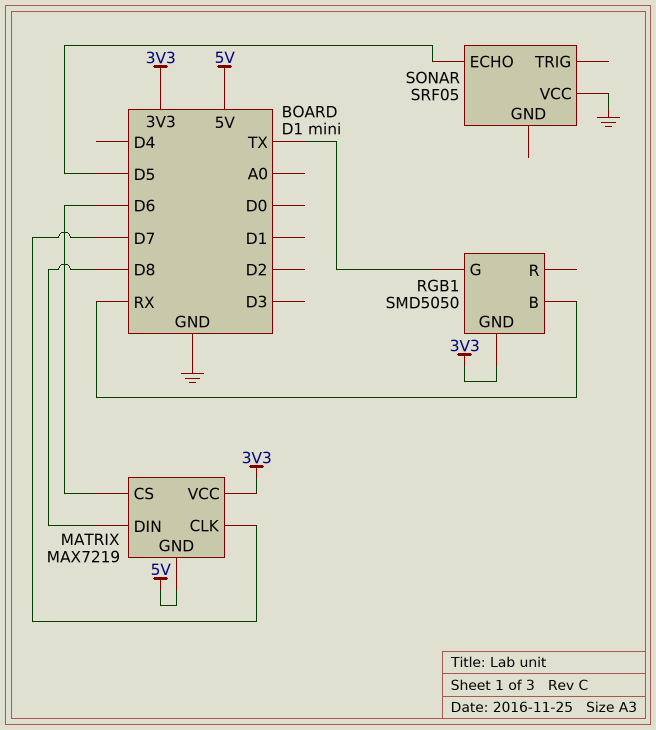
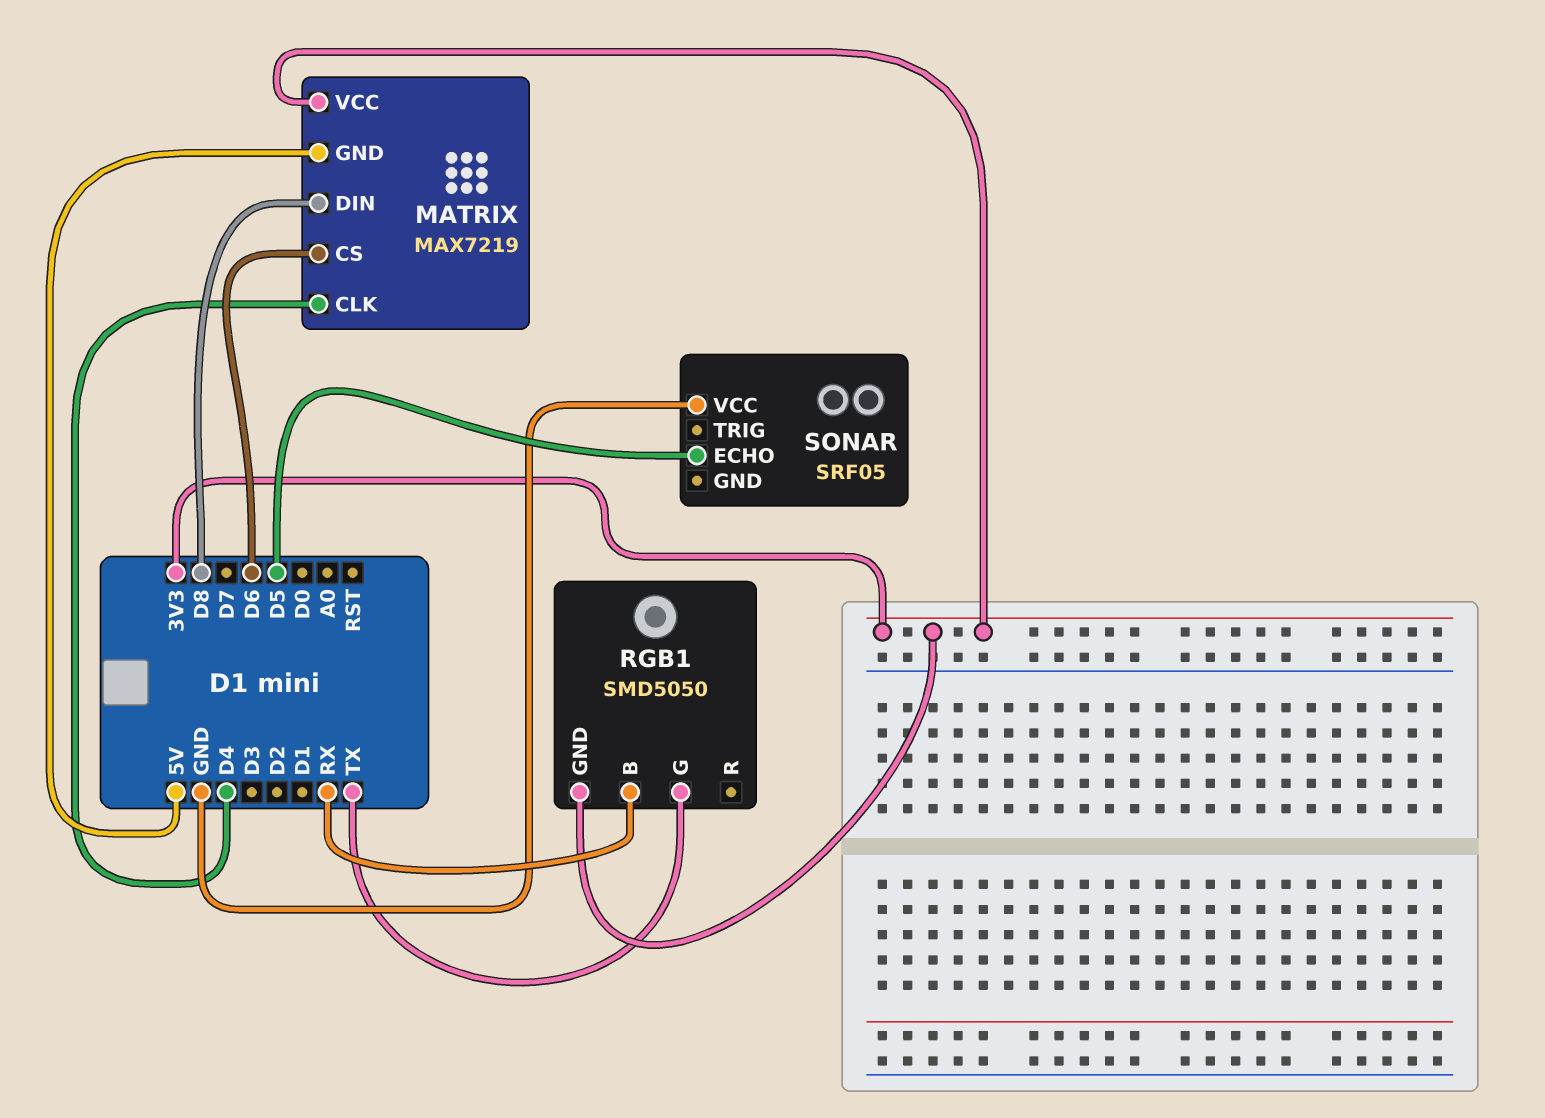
MATRIX pin CLK: D7 -> D4

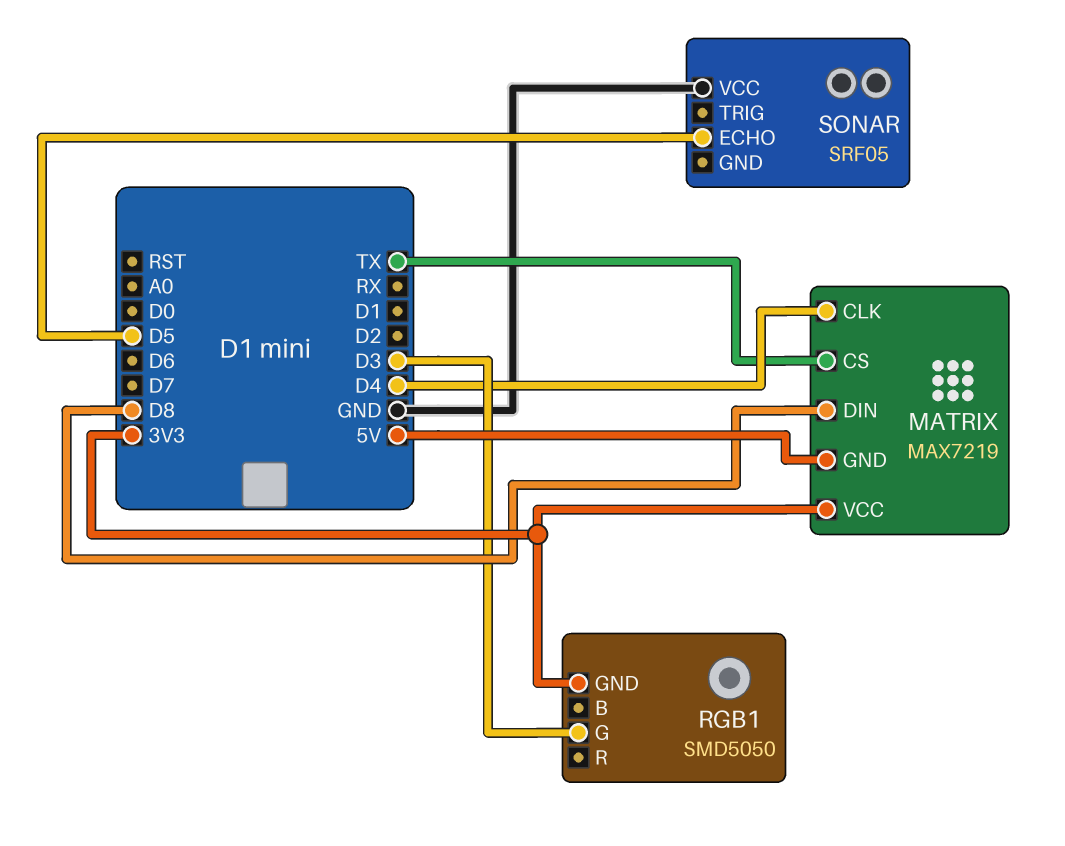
MATRIX pin CS: D6 -> TX
RGB1 pin B: RX -> none
RGB1 pin G: TX -> D3

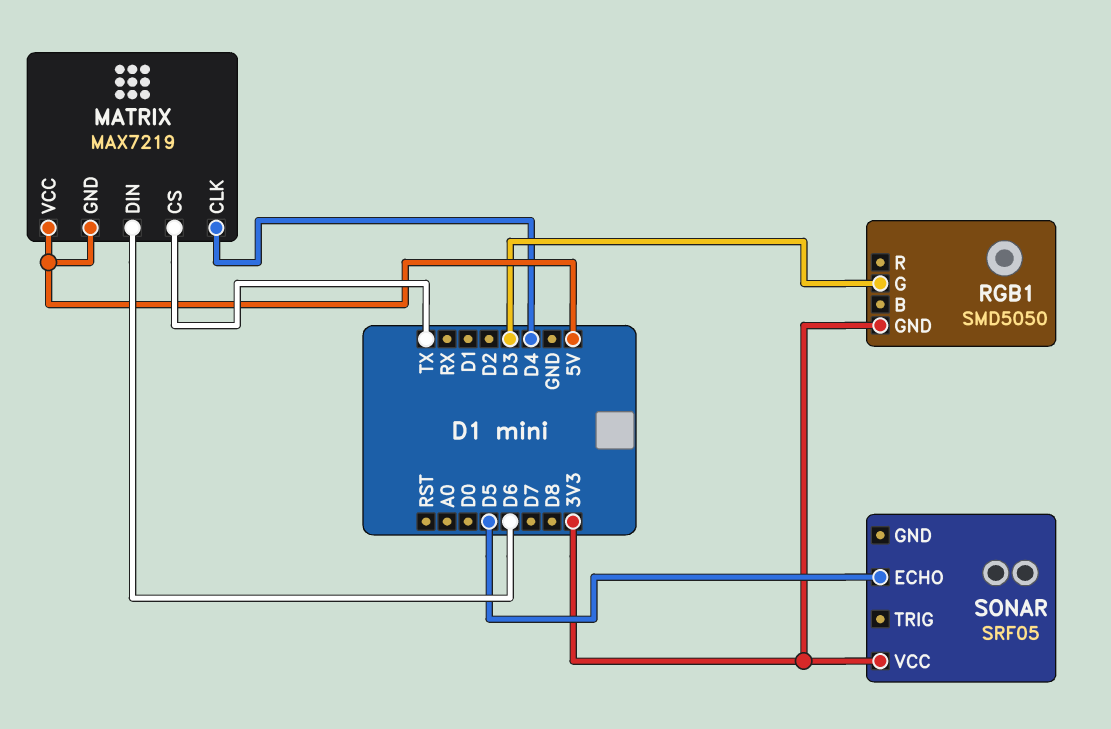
MATRIX pin DIN: D8 -> D6
MATRIX pin VCC: 3V3 -> 5V
SONAR pin VCC: GND -> 3V3

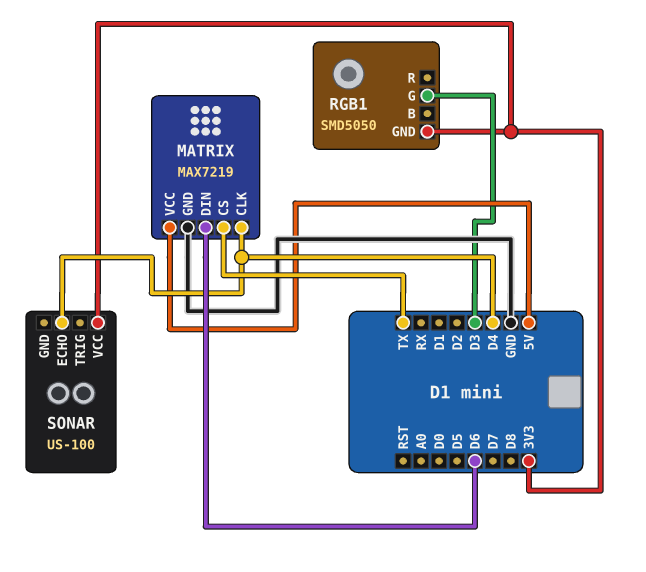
MATRIX pin GND: 5V -> GND
SONAR: SRF05 -> US-100
SONAR pin ECHO: D5 -> D4

